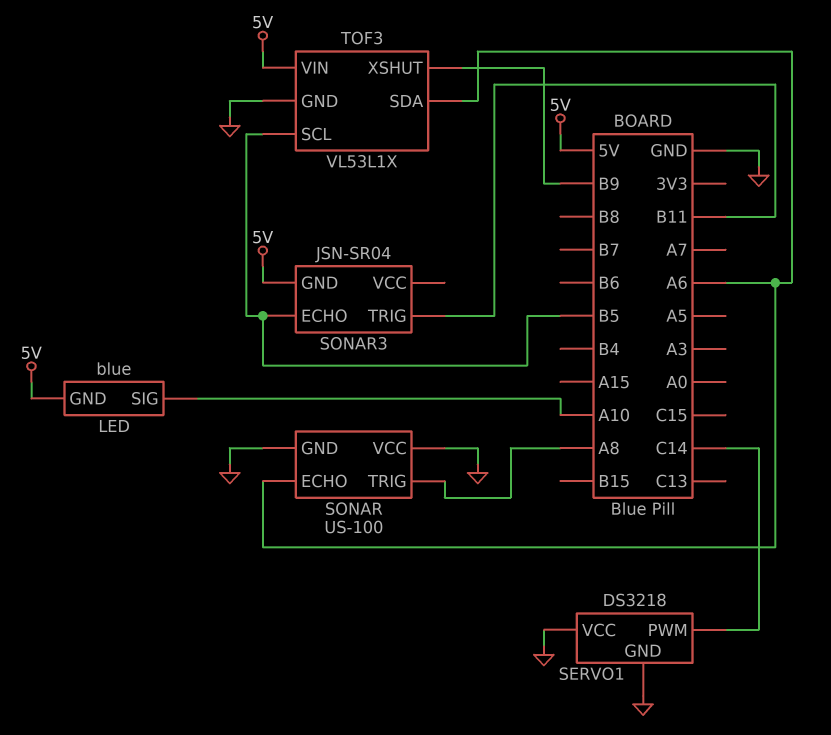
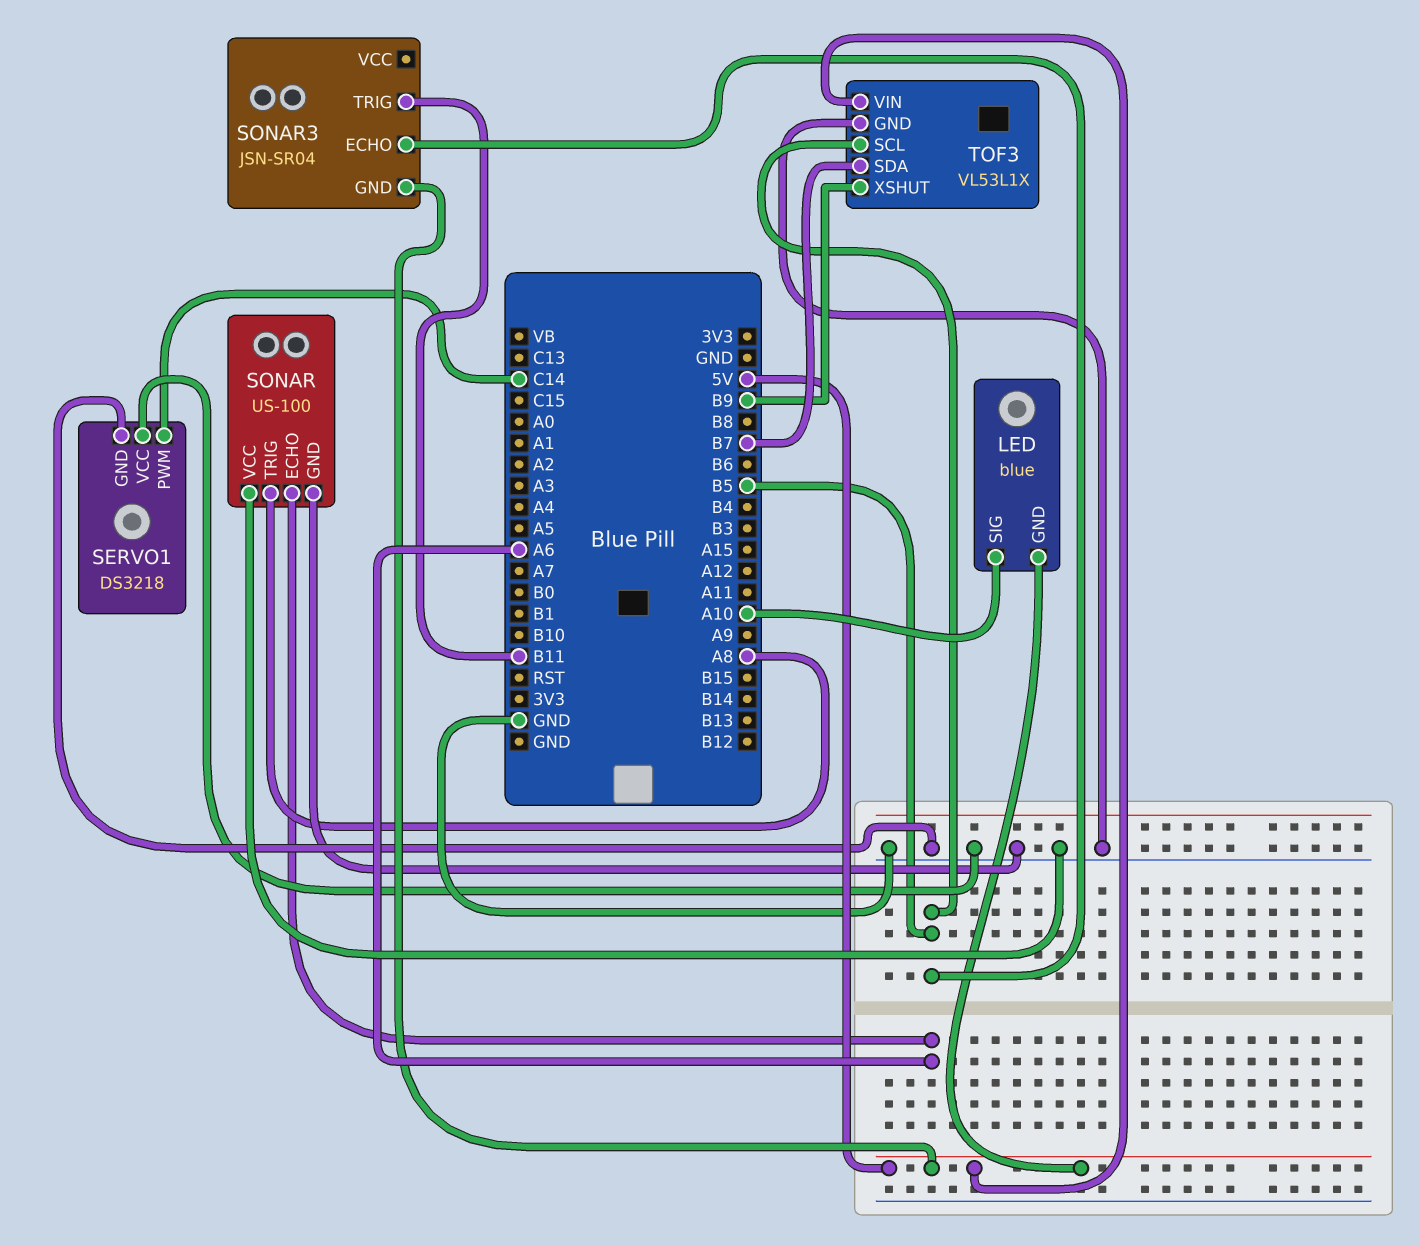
TOF3 pin SDA: A6 -> B7

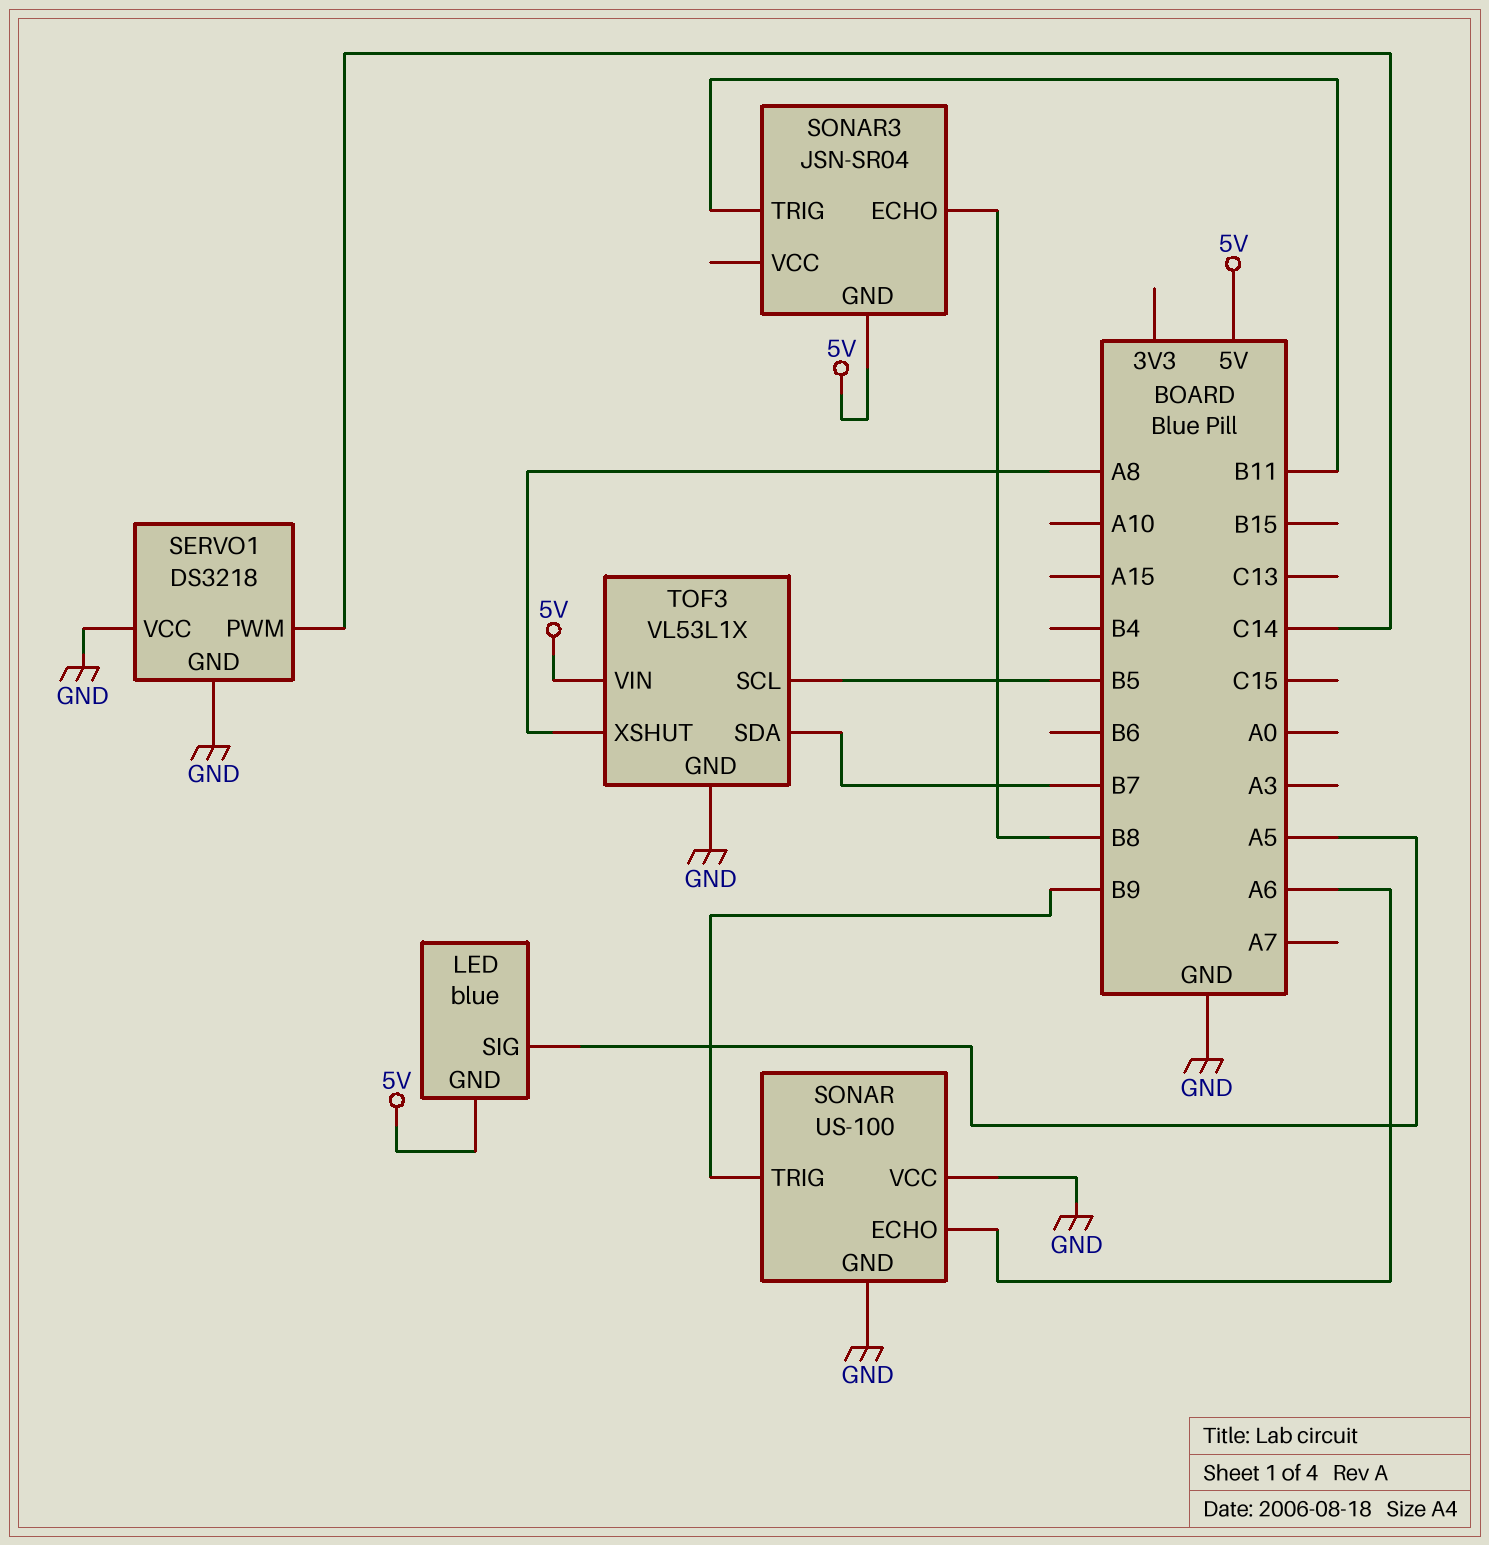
LED pin SIG: A10 -> A5
SONAR pin TRIG: A8 -> B9
SONAR3 pin ECHO: B5 -> B8
TOF3 pin XSHUT: B9 -> A8

